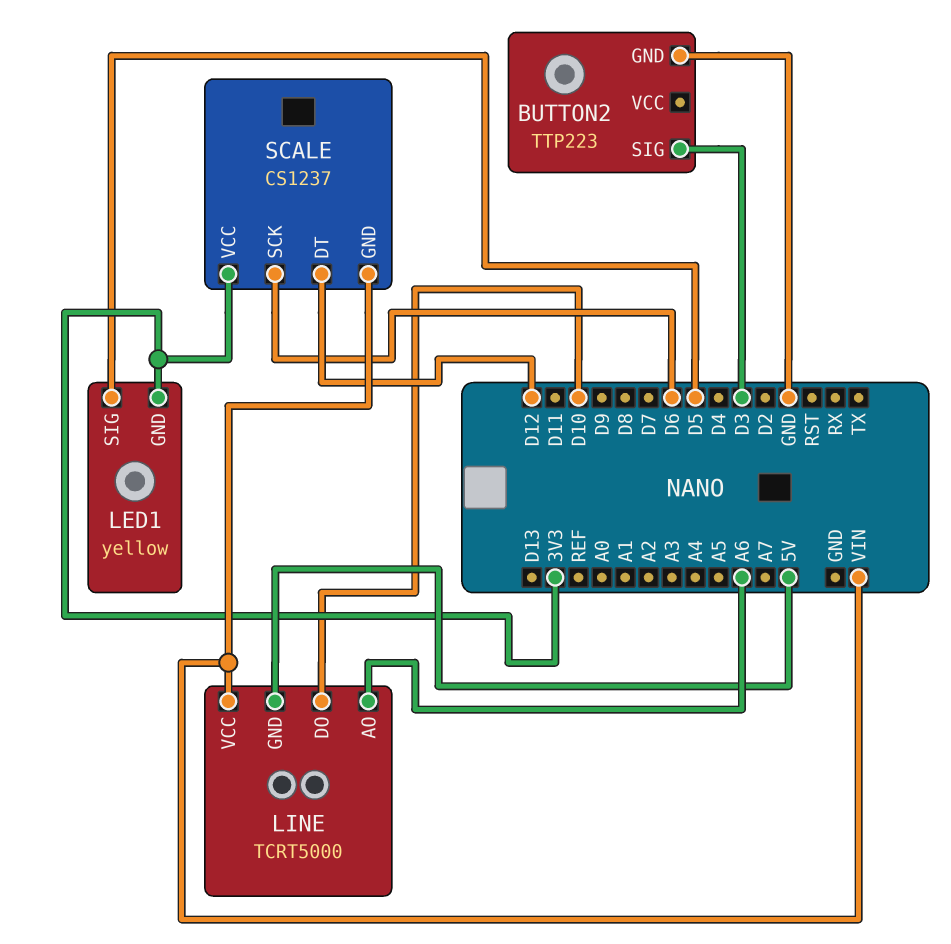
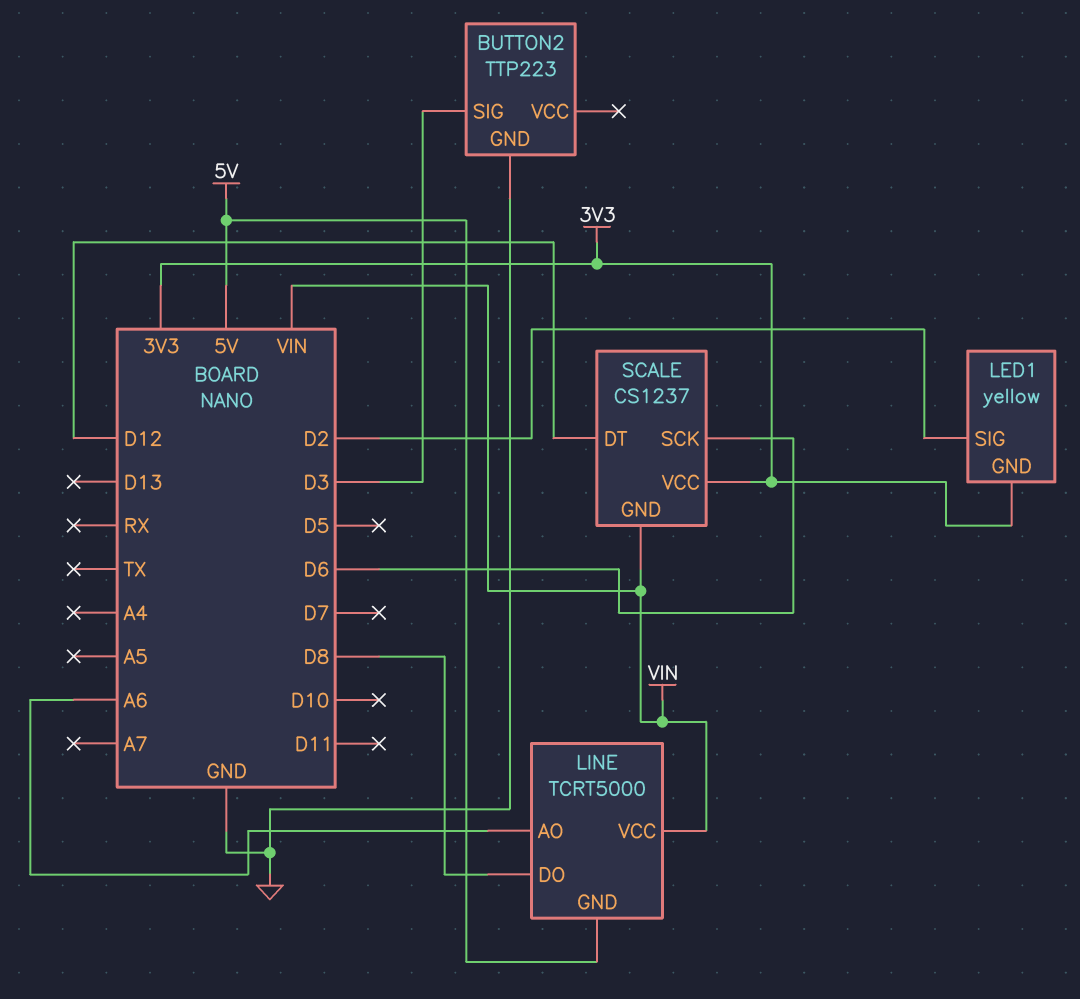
LED1 pin SIG: D5 -> D2
LINE pin DO: D10 -> D8

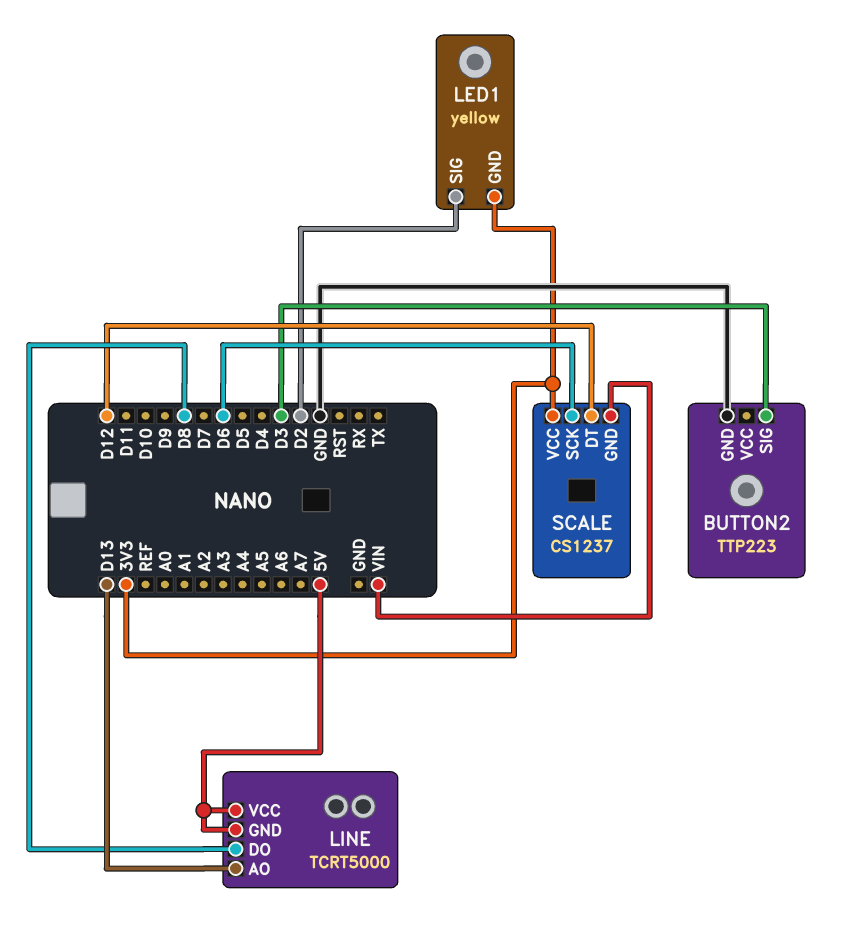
LINE pin AO: A6 -> D13
LINE pin VCC: VIN -> 5V

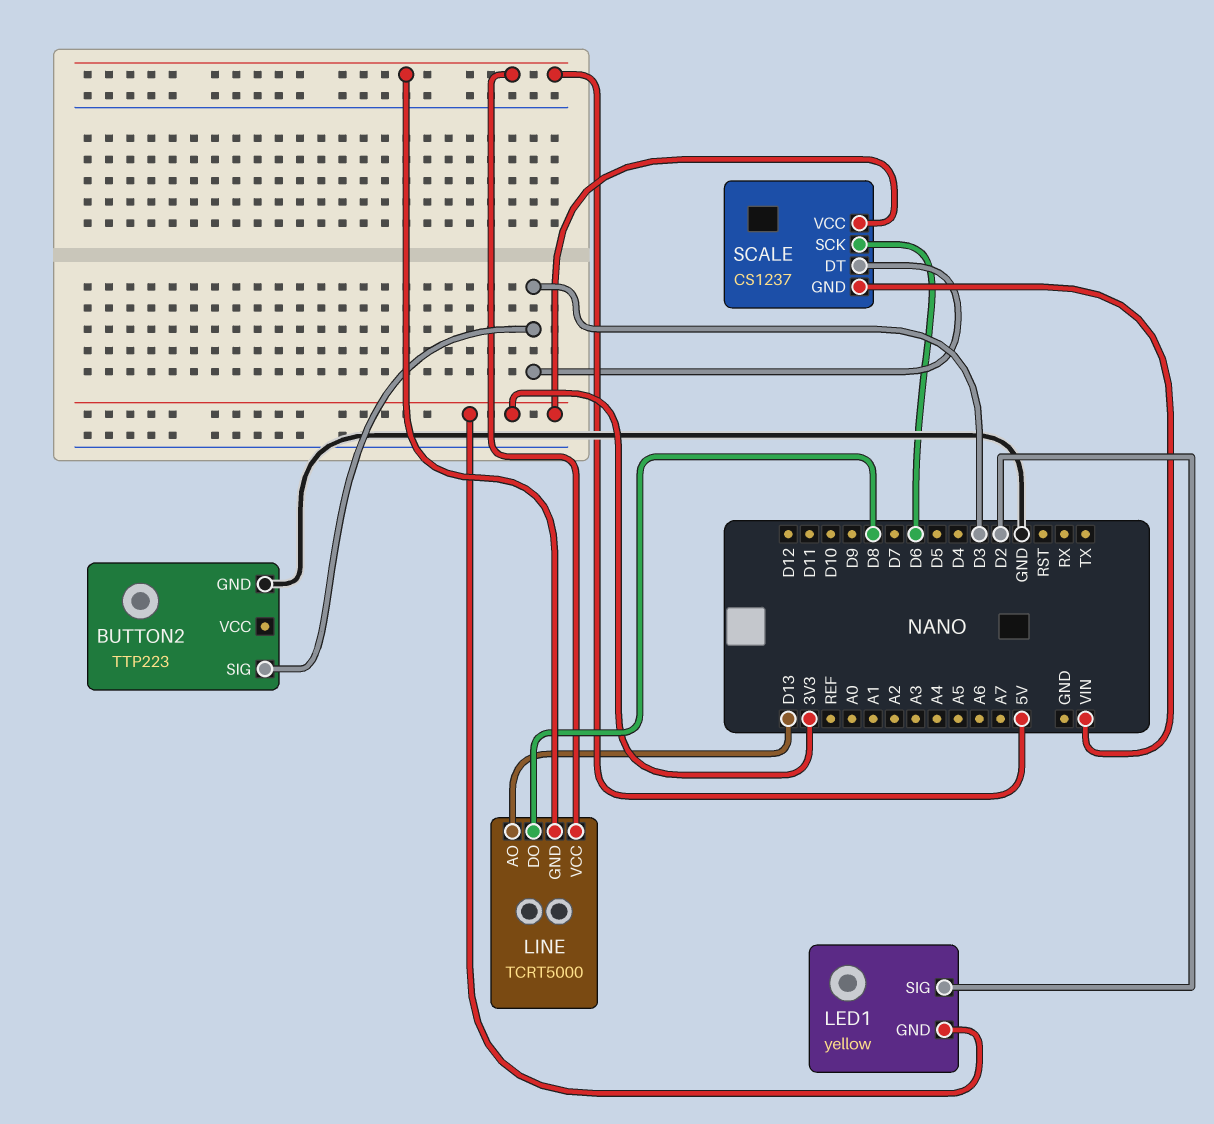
SCALE pin DT: D12 -> D3

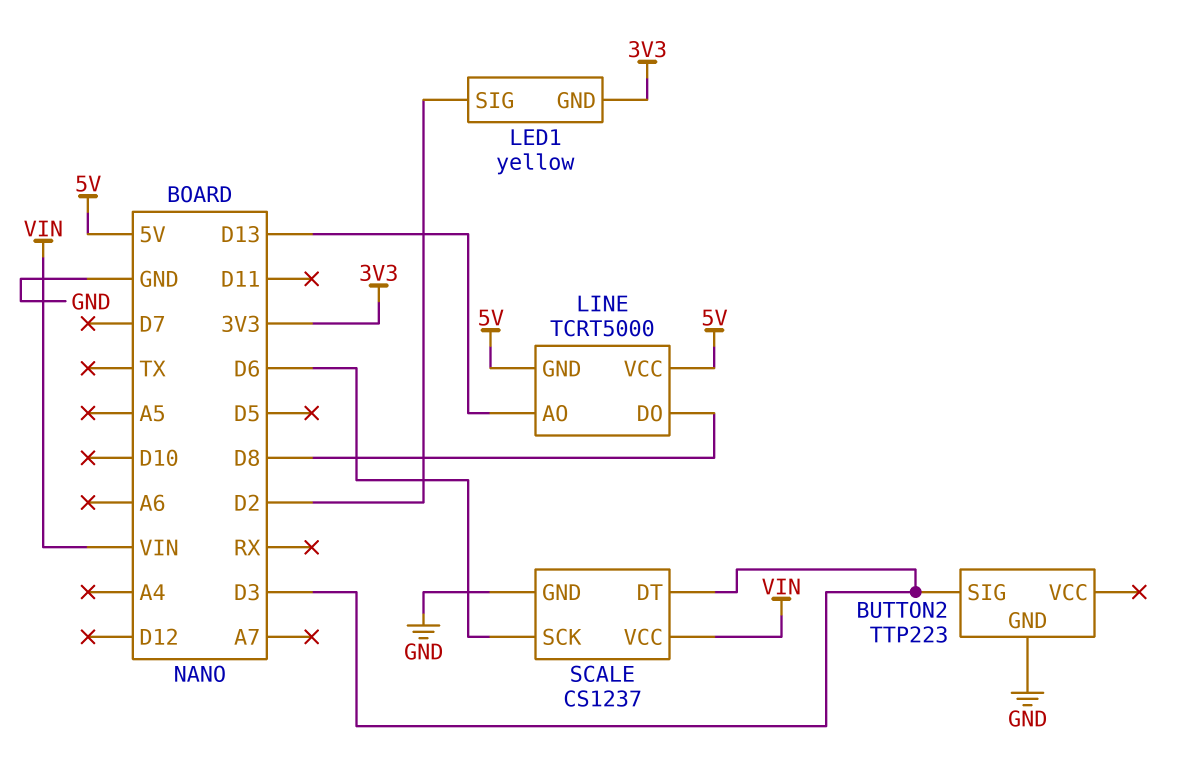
SCALE pin GND: VIN -> GND
SCALE pin VCC: 3V3 -> VIN

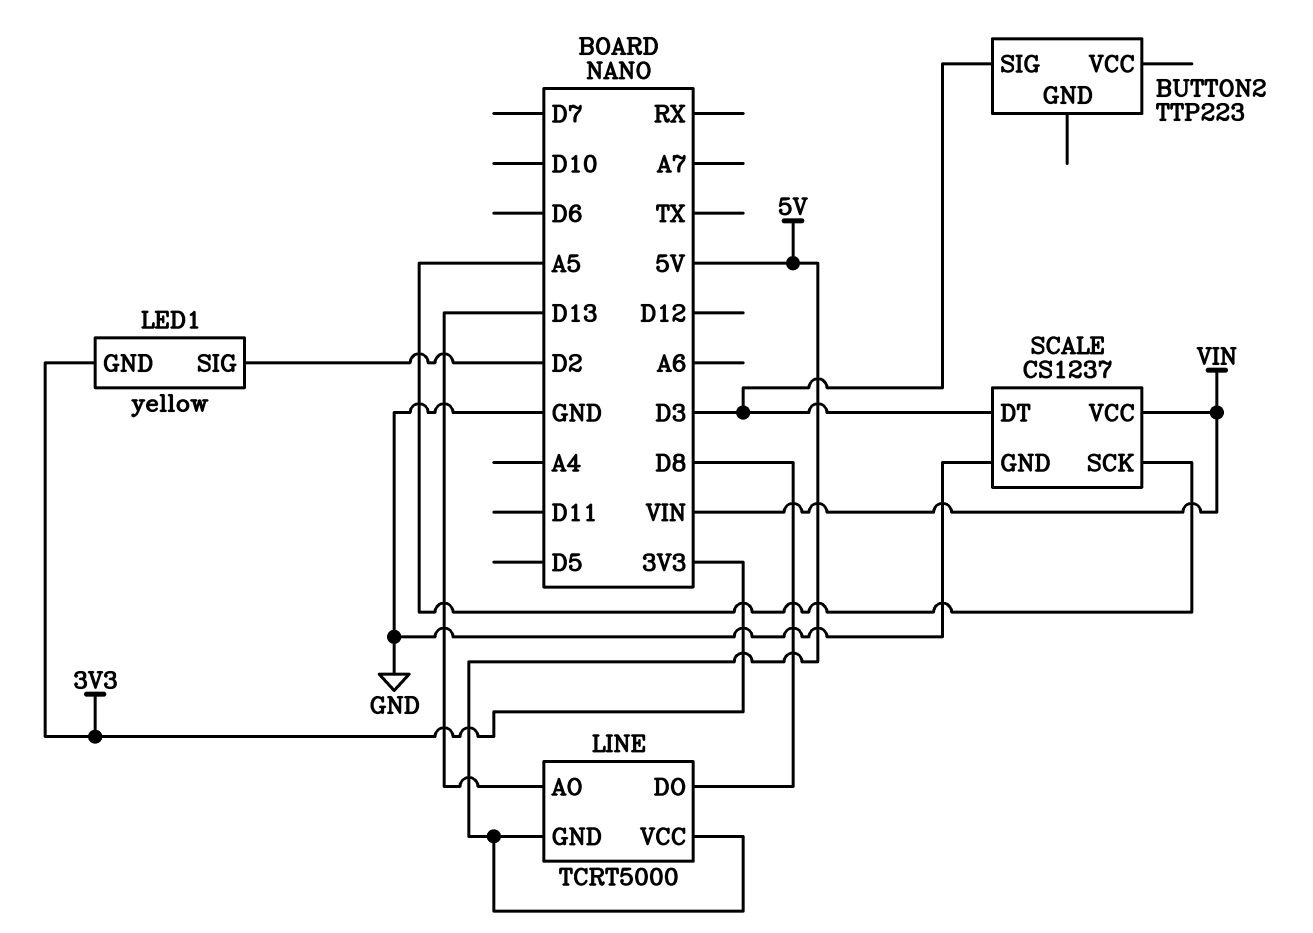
BUTTON2 pin GND: GND -> none
SCALE pin SCK: D6 -> A5

